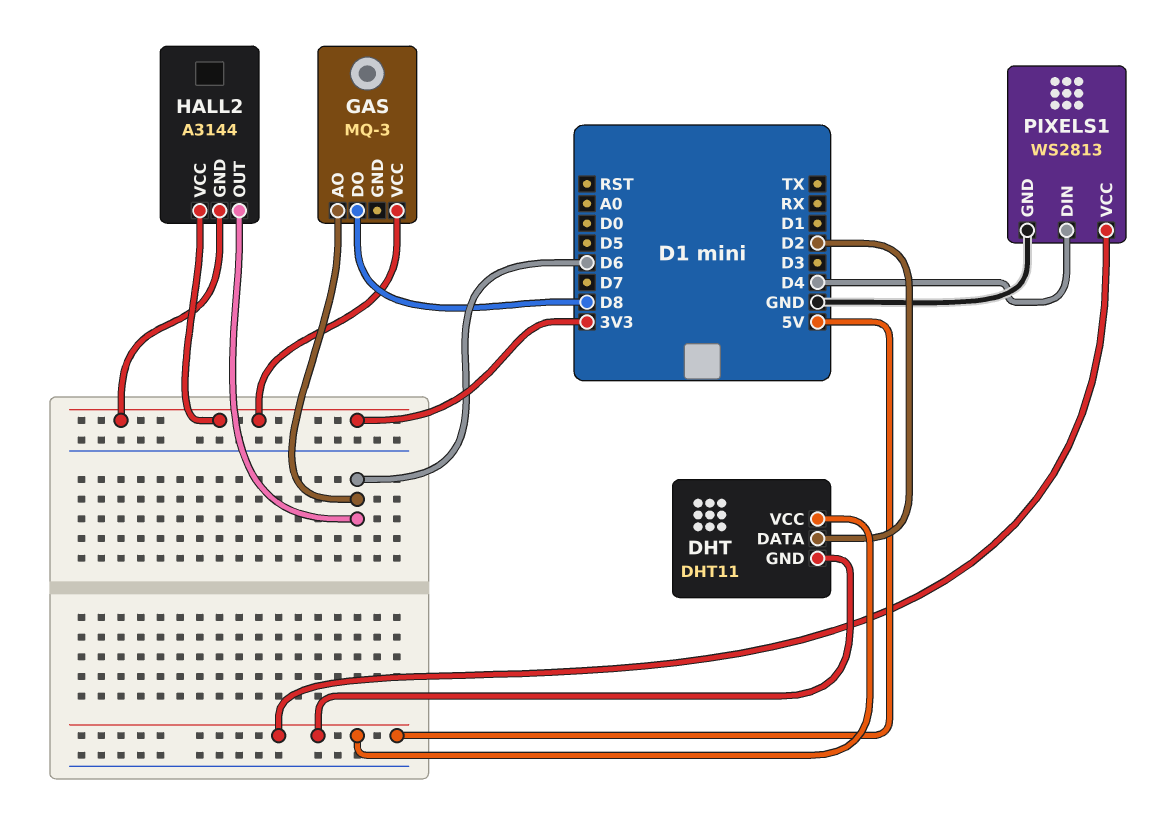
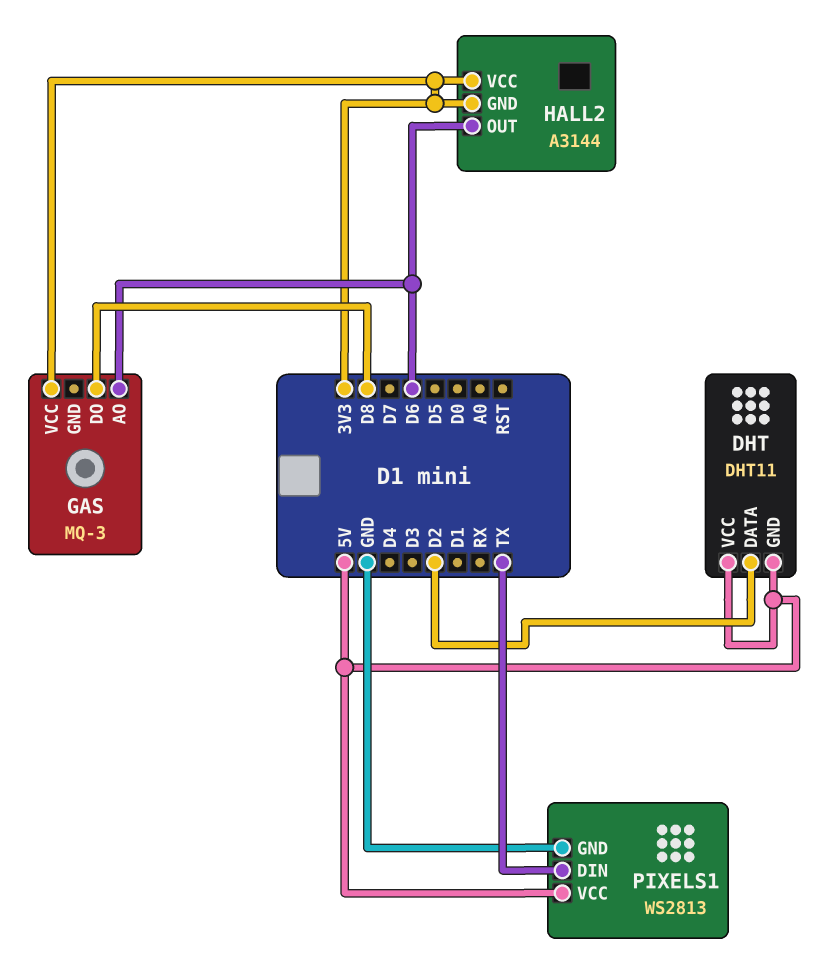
PIXELS1 pin DIN: D4 -> TX

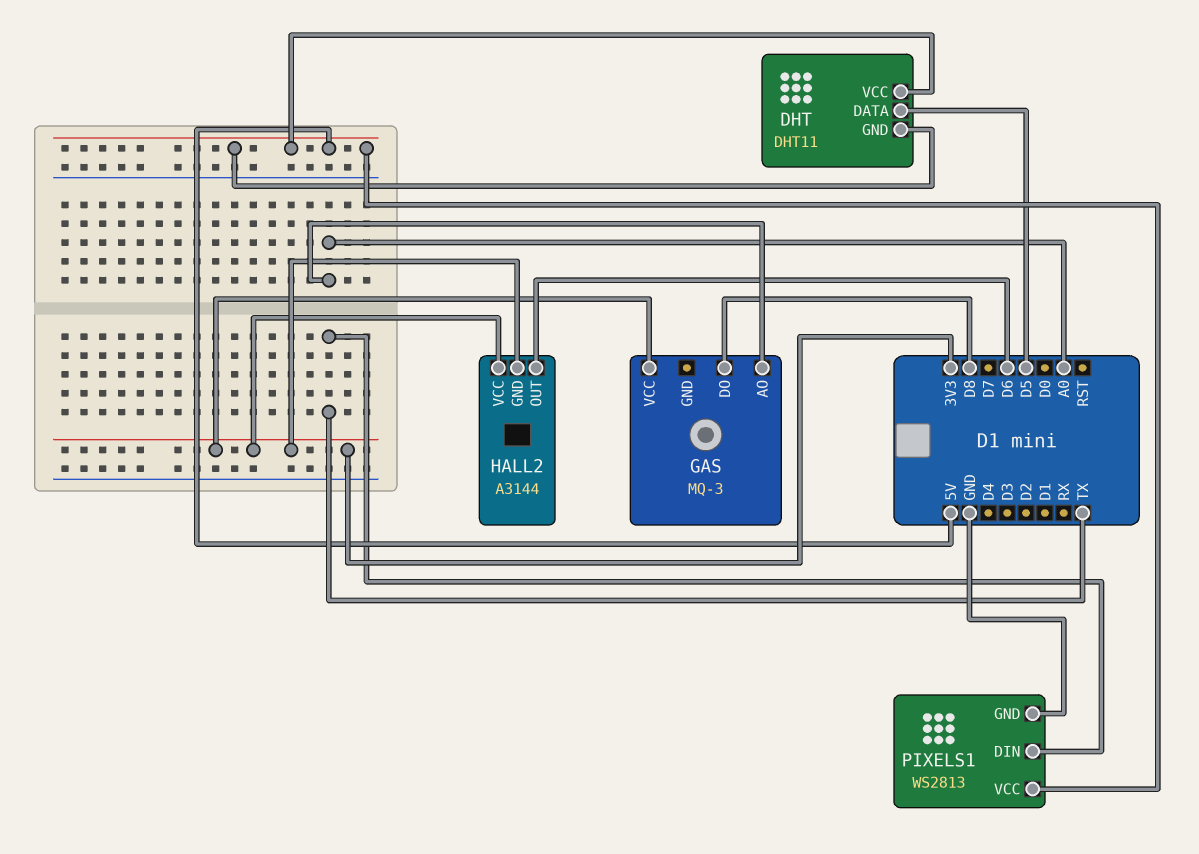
DHT pin DATA: D2 -> D5
GAS pin AO: D6 -> A0

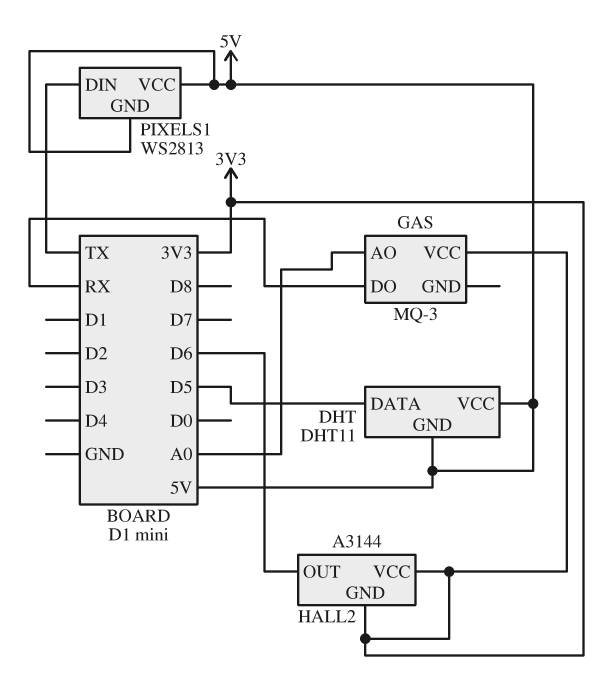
GAS pin DO: D8 -> RX
PIXELS1 pin GND: GND -> 5V

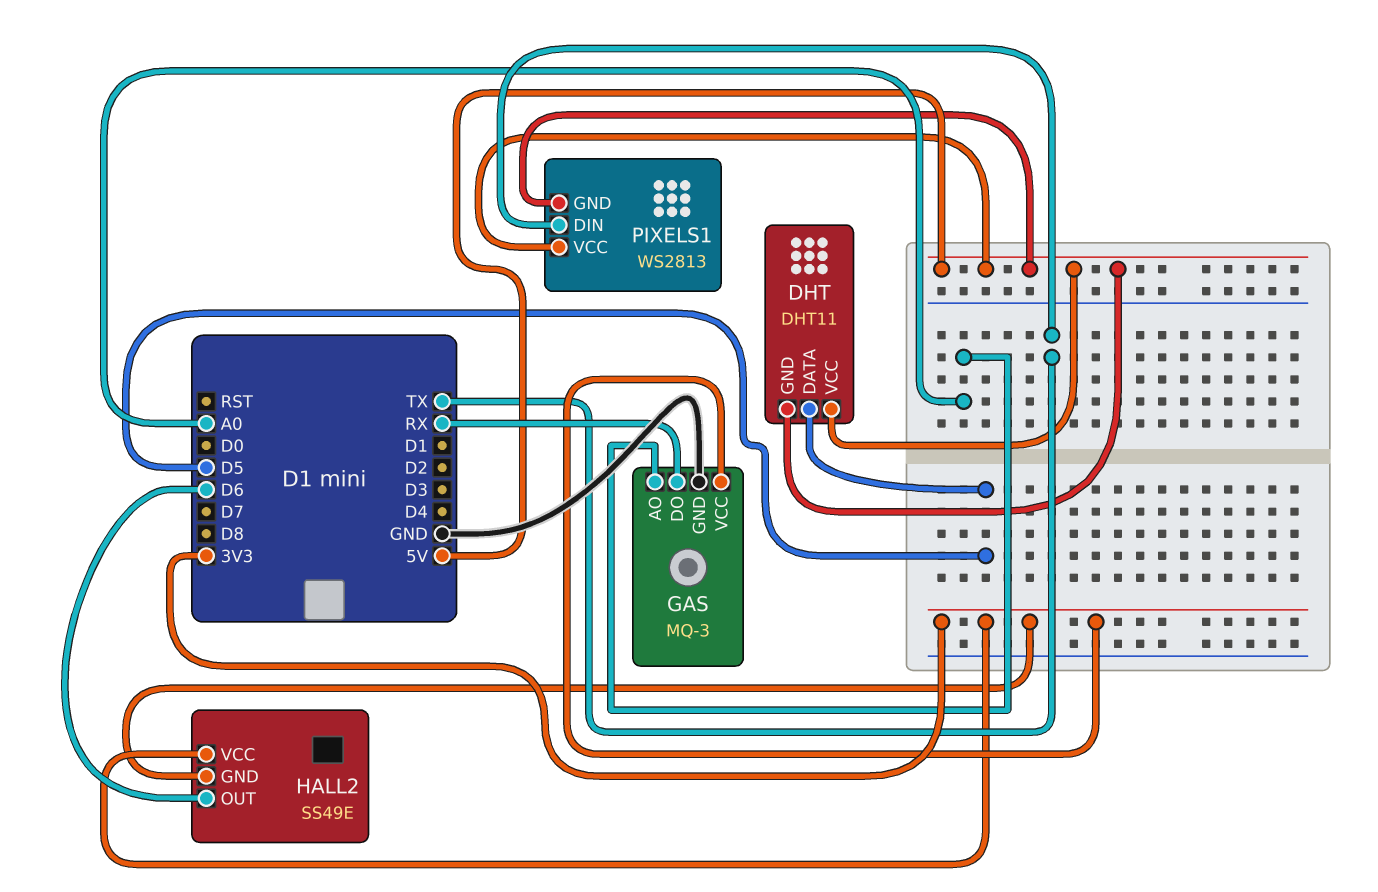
GAS pin GND: none -> GND
HALL2: A3144 -> SS49E

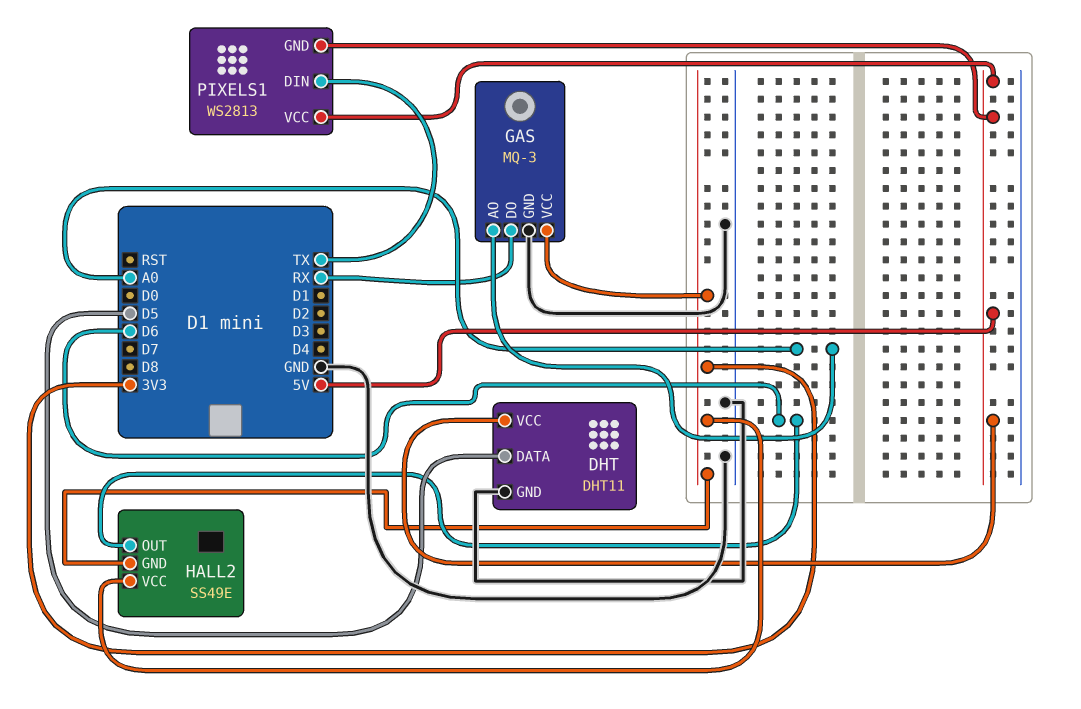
DHT pin GND: 5V -> GND

